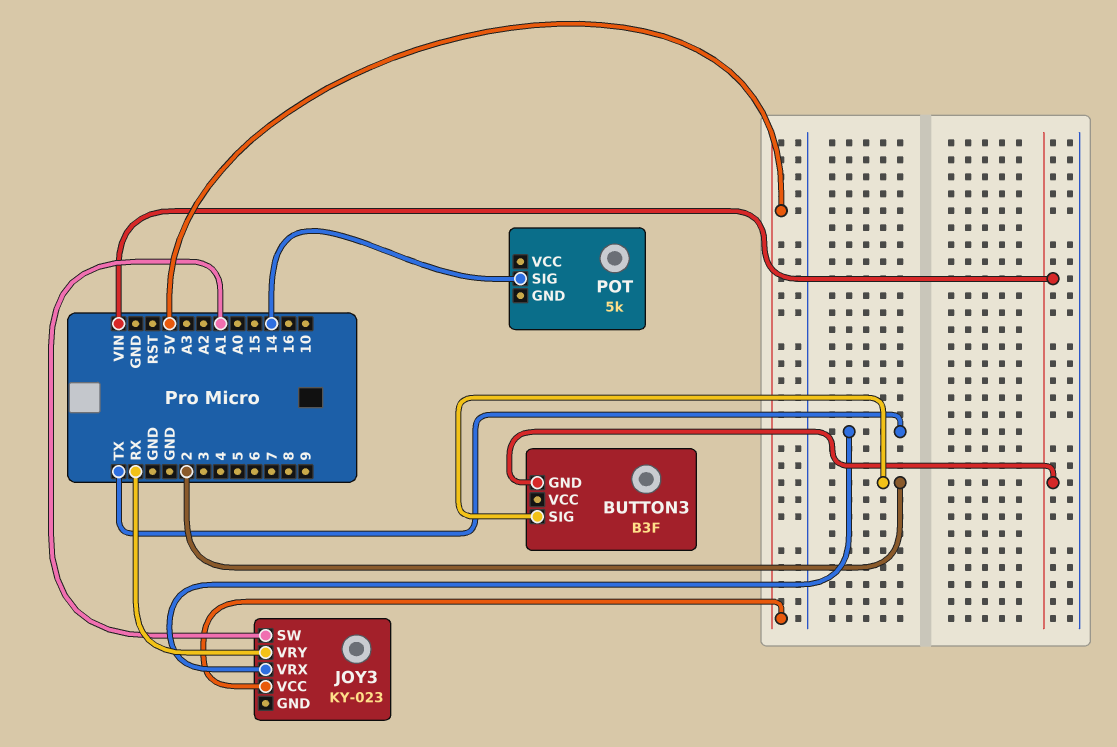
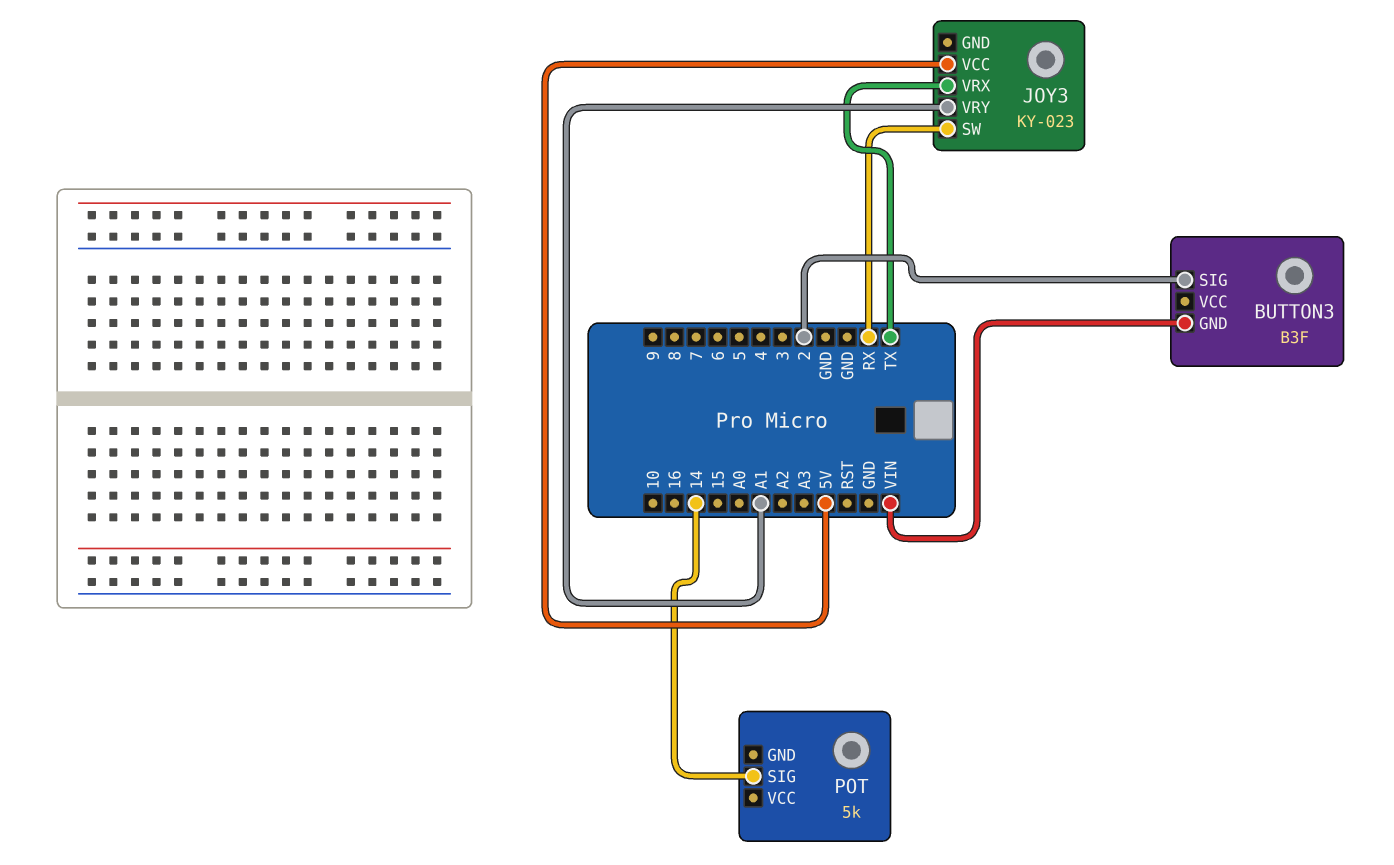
JOY3 pin SW: A1 -> RX
JOY3 pin VRY: RX -> A1

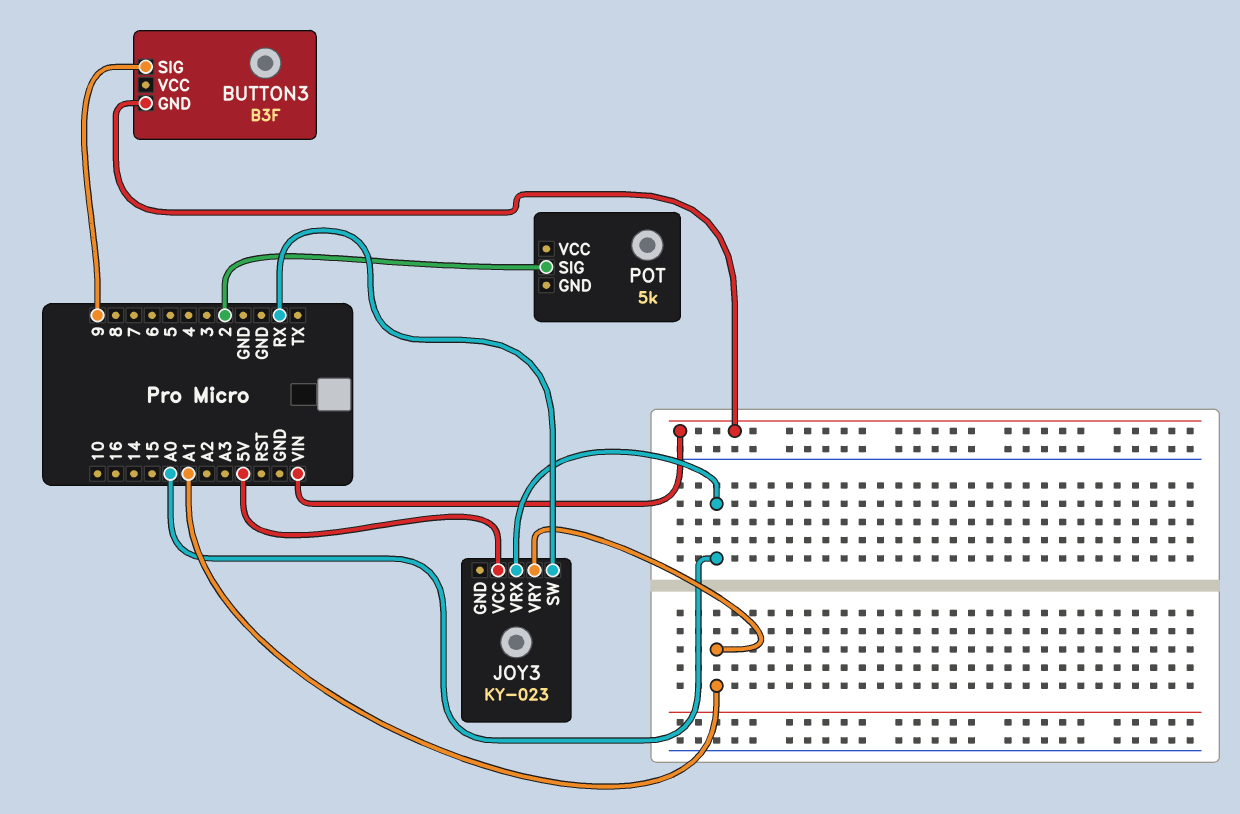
BUTTON3 pin SIG: 2 -> 9
JOY3 pin VRX: TX -> A0
POT pin SIG: 14 -> 2

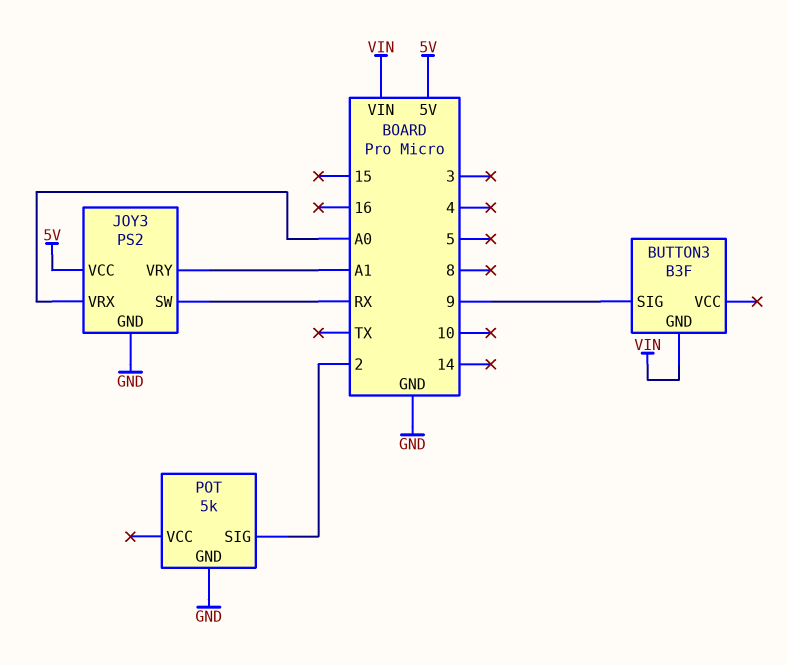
JOY3: KY-023 -> PS2
JOY3 pin GND: none -> GND
POT pin GND: none -> GND

